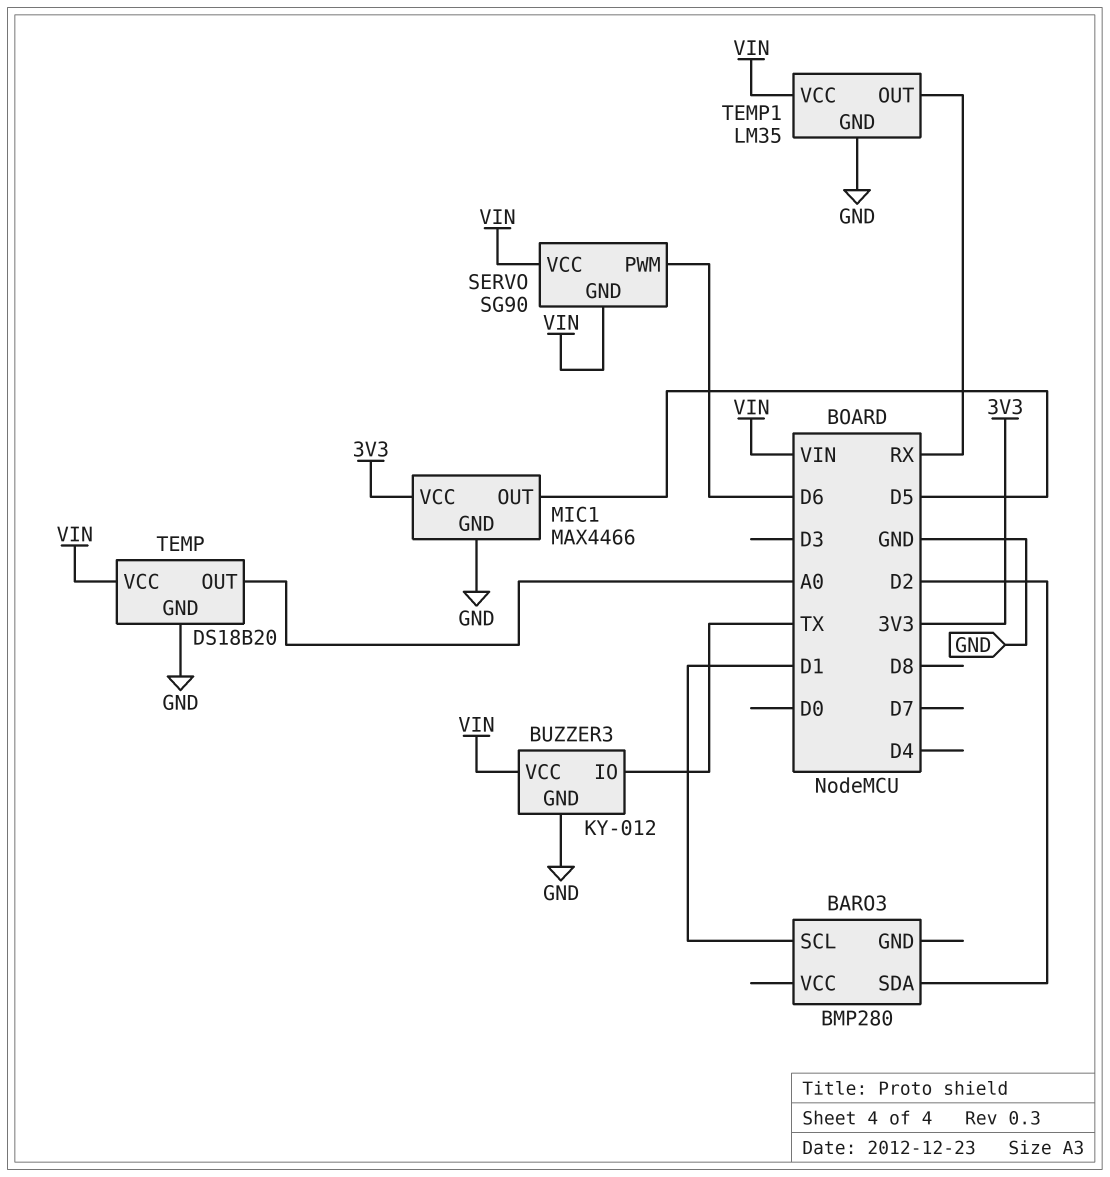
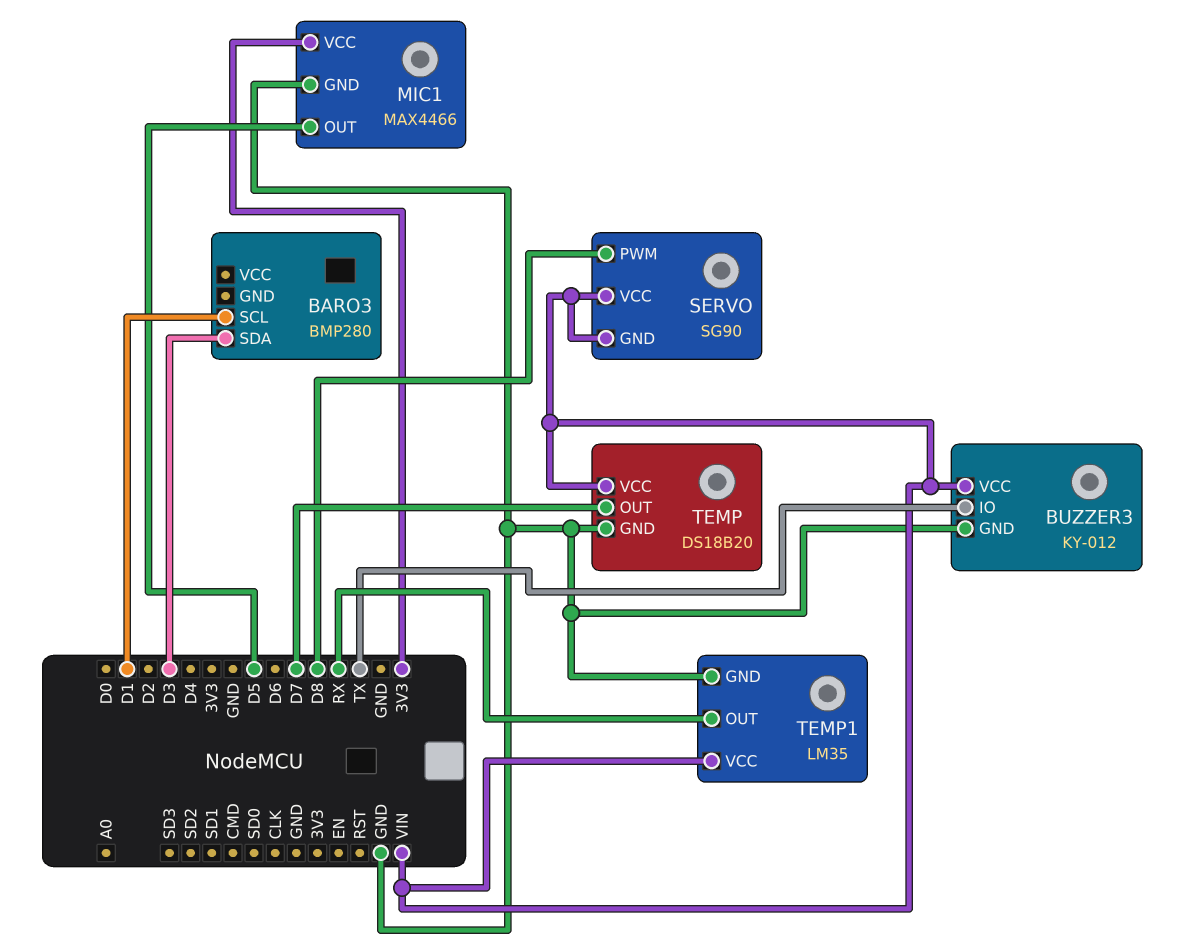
BARO3 pin SDA: D2 -> D3
SERVO pin PWM: D6 -> D8
TEMP pin OUT: A0 -> D7

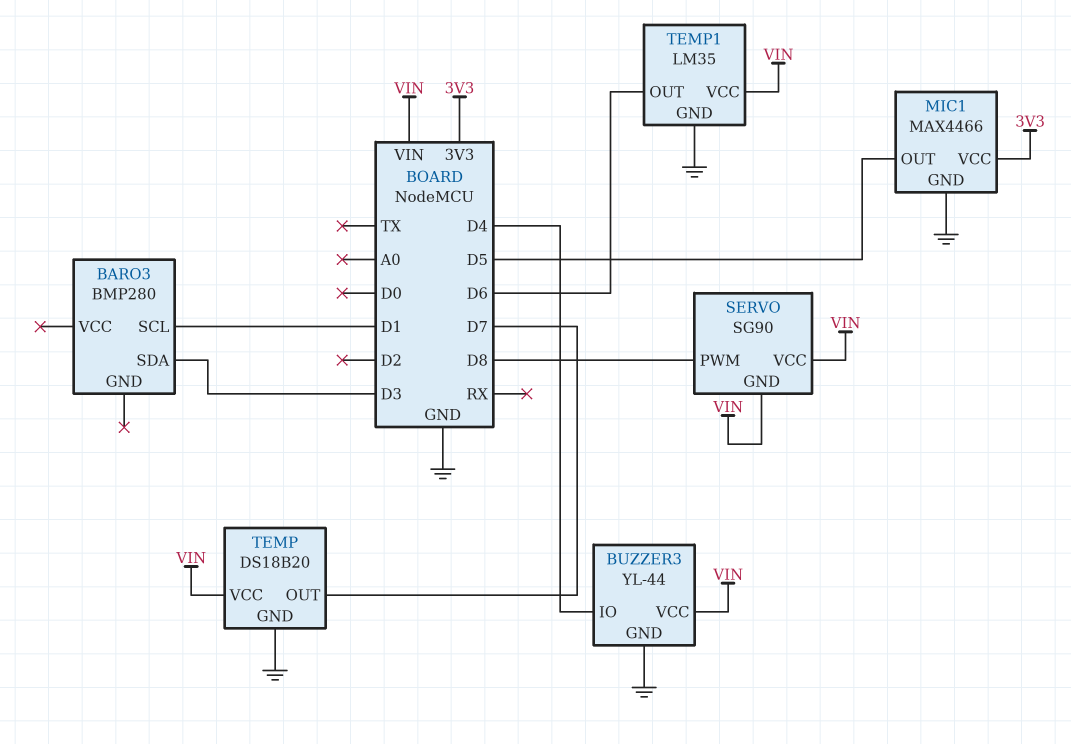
BUZZER3: KY-012 -> YL-44
BUZZER3 pin IO: TX -> D4
TEMP1 pin OUT: RX -> D6

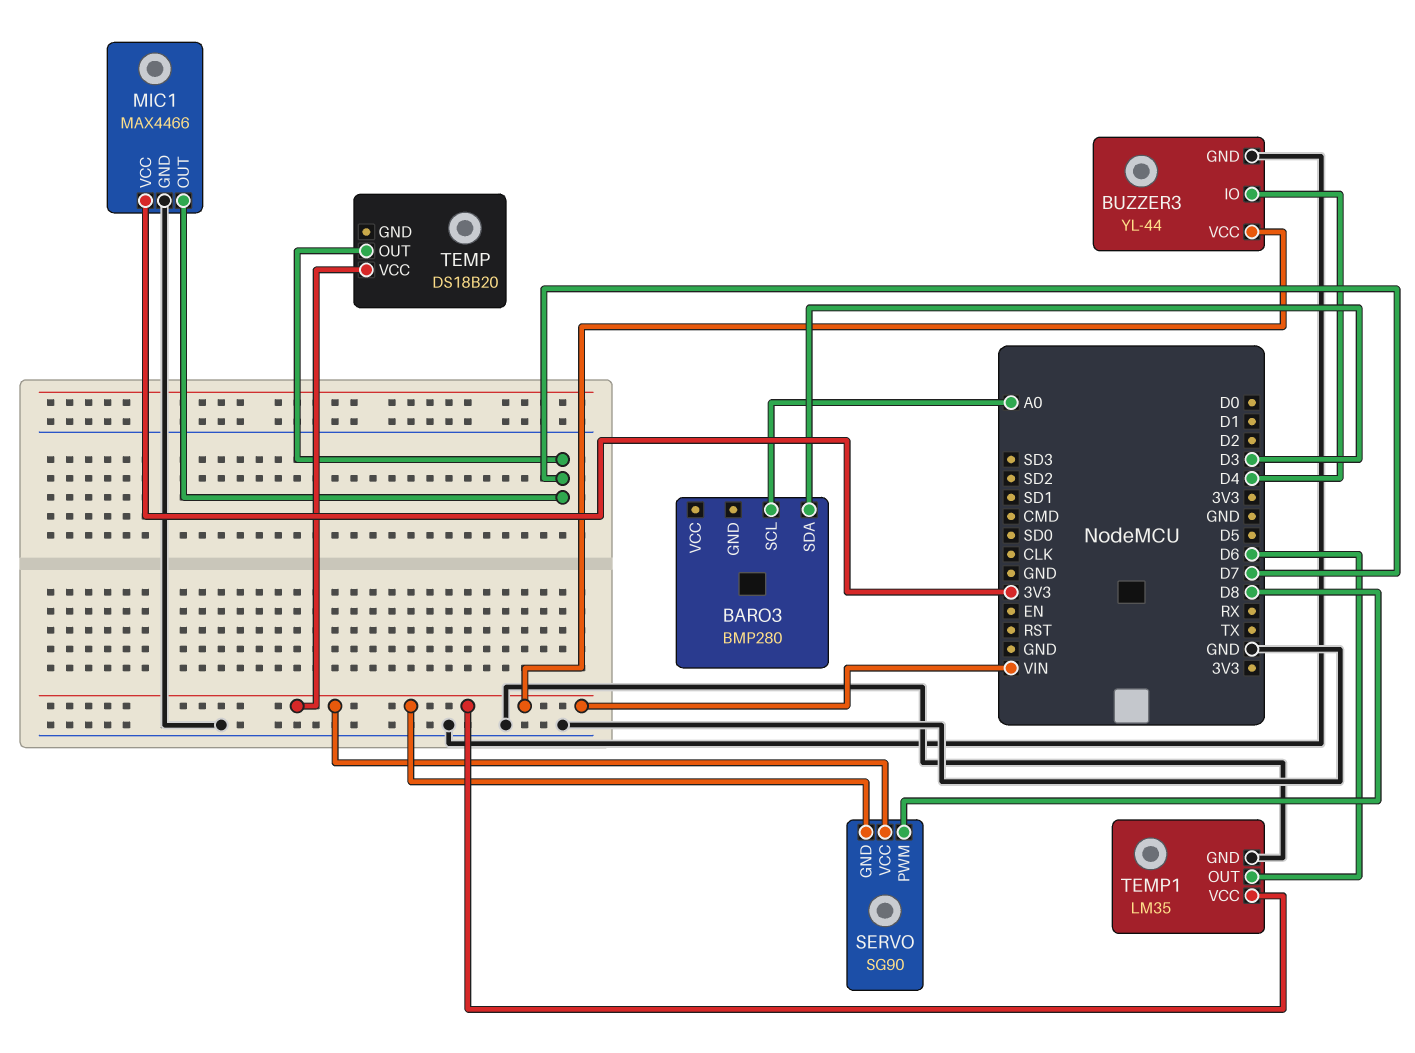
BARO3 pin SCL: D1 -> A0
MIC1 pin OUT: D5 -> D7
TEMP pin GND: GND -> none

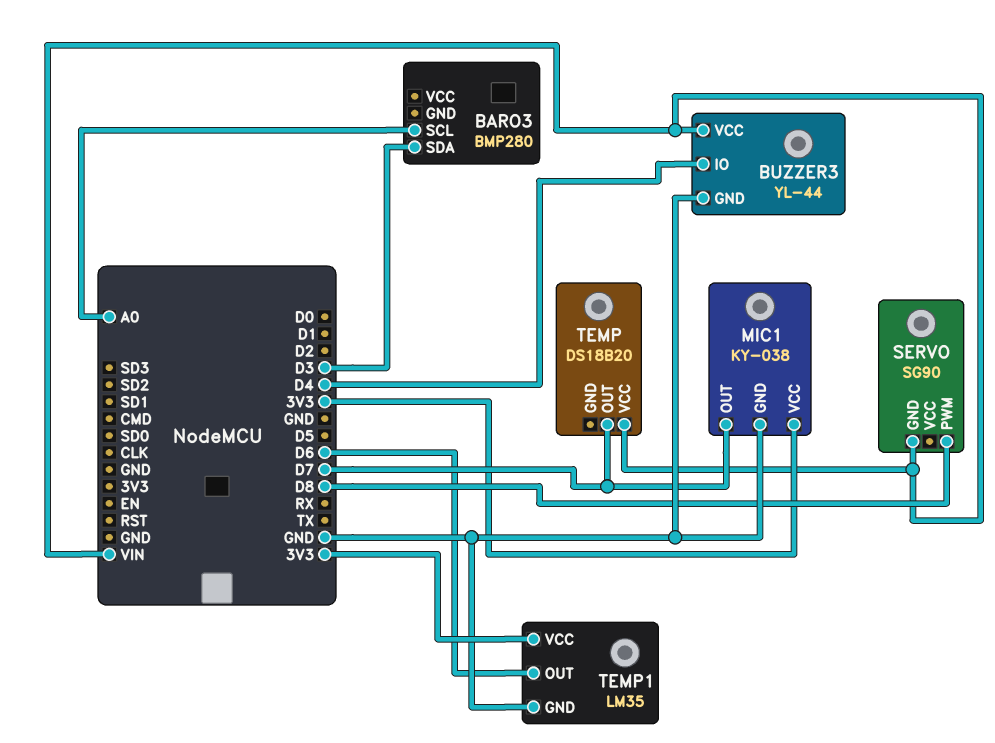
MIC1: MAX4466 -> KY-038
SERVO pin VCC: VIN -> none
TEMP1 pin VCC: VIN -> 3V3

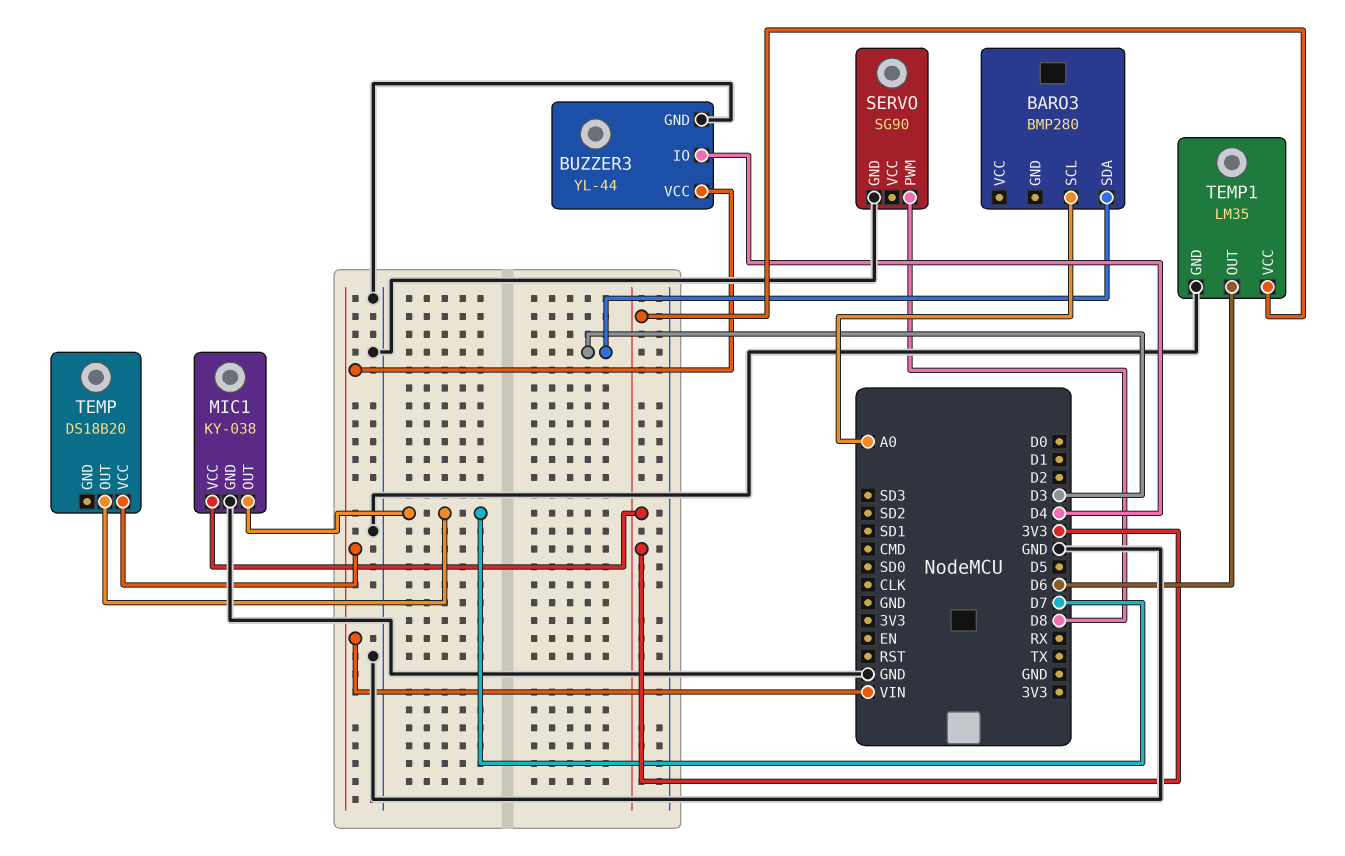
SERVO pin GND: VIN -> GND

